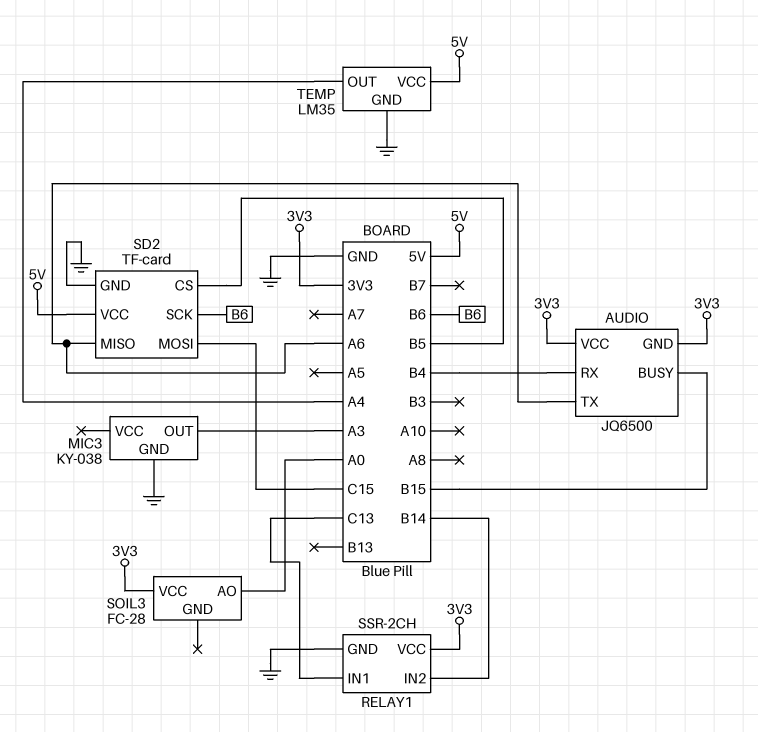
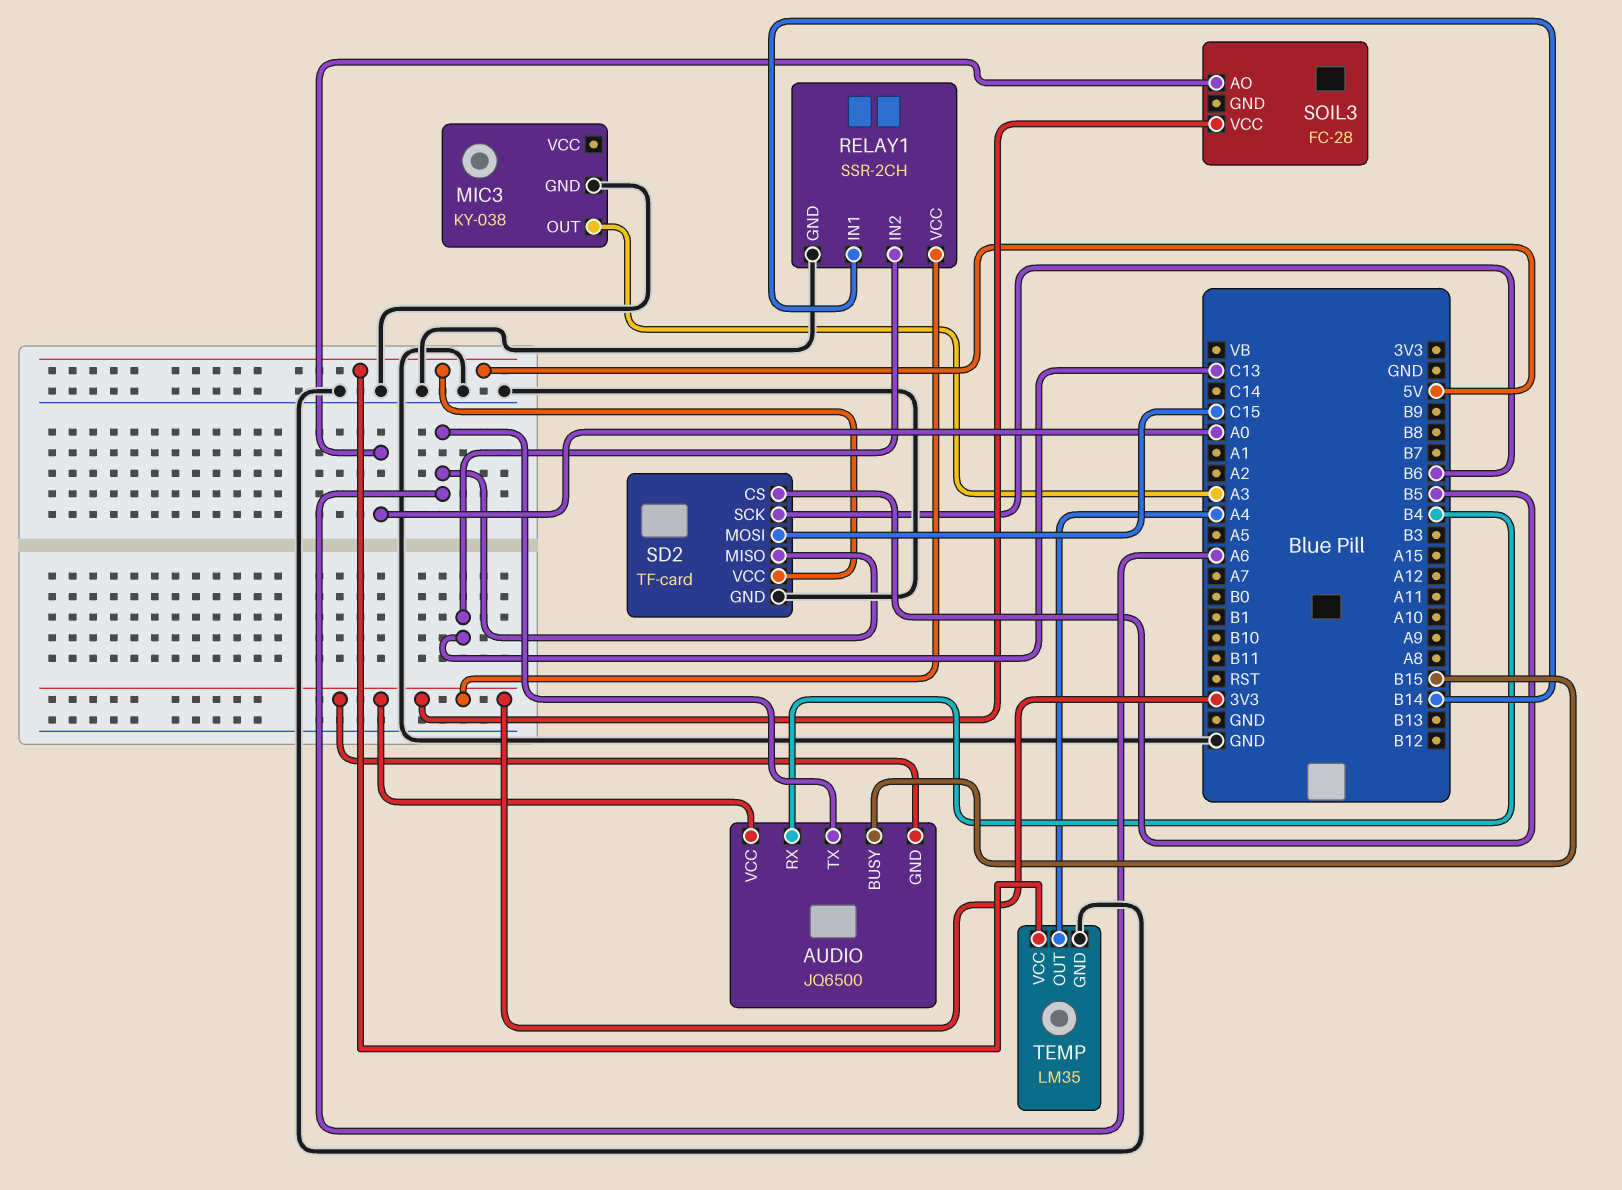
RELAY1 pin IN1: C13 -> B14
RELAY1 pin IN2: B14 -> C13

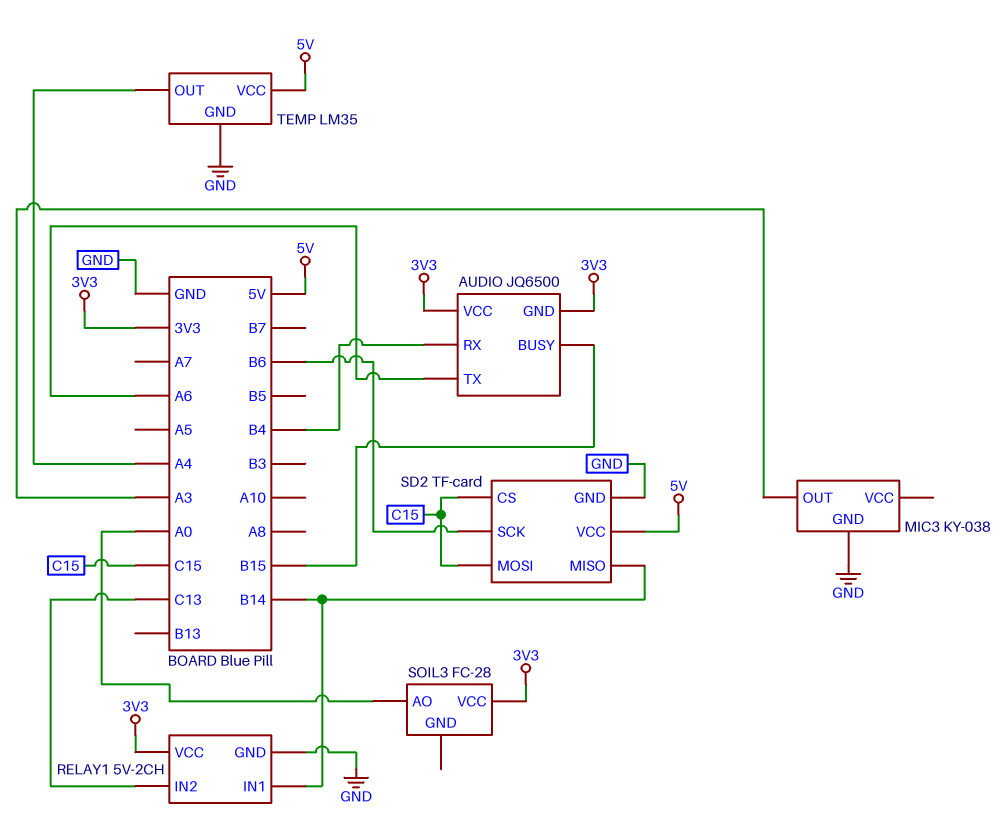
RELAY1: SSR-2CH -> 5V-2CH
SD2 pin CS: B5 -> C15
SD2 pin MISO: A6 -> B14

